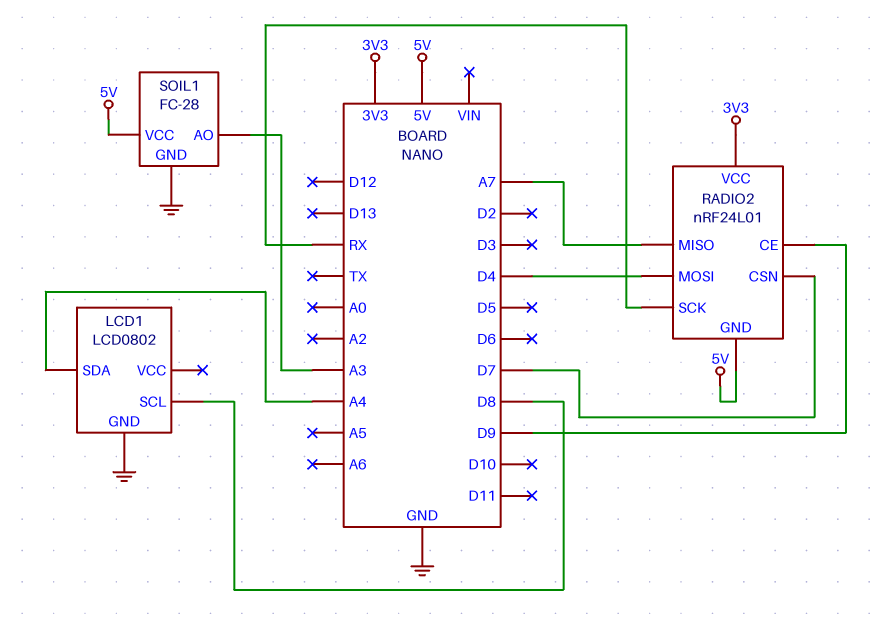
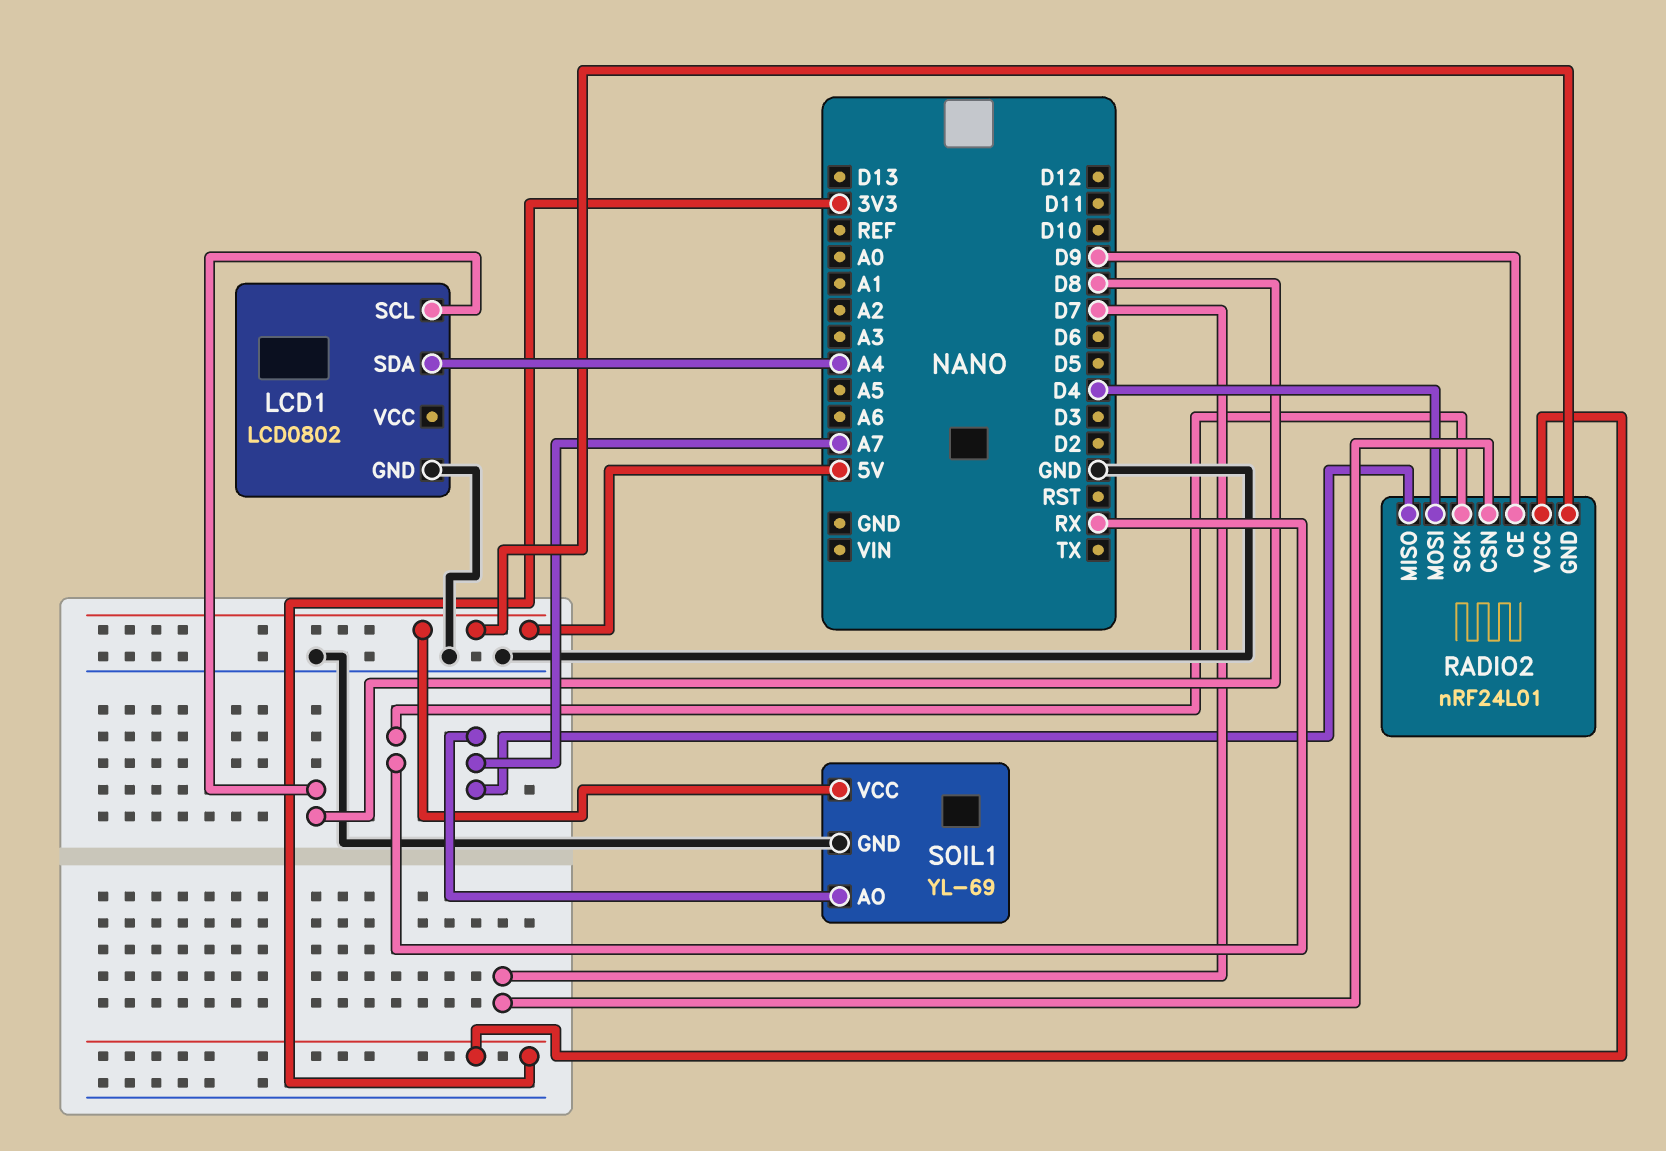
SOIL1: FC-28 -> YL-69
SOIL1 pin AO: A3 -> A7

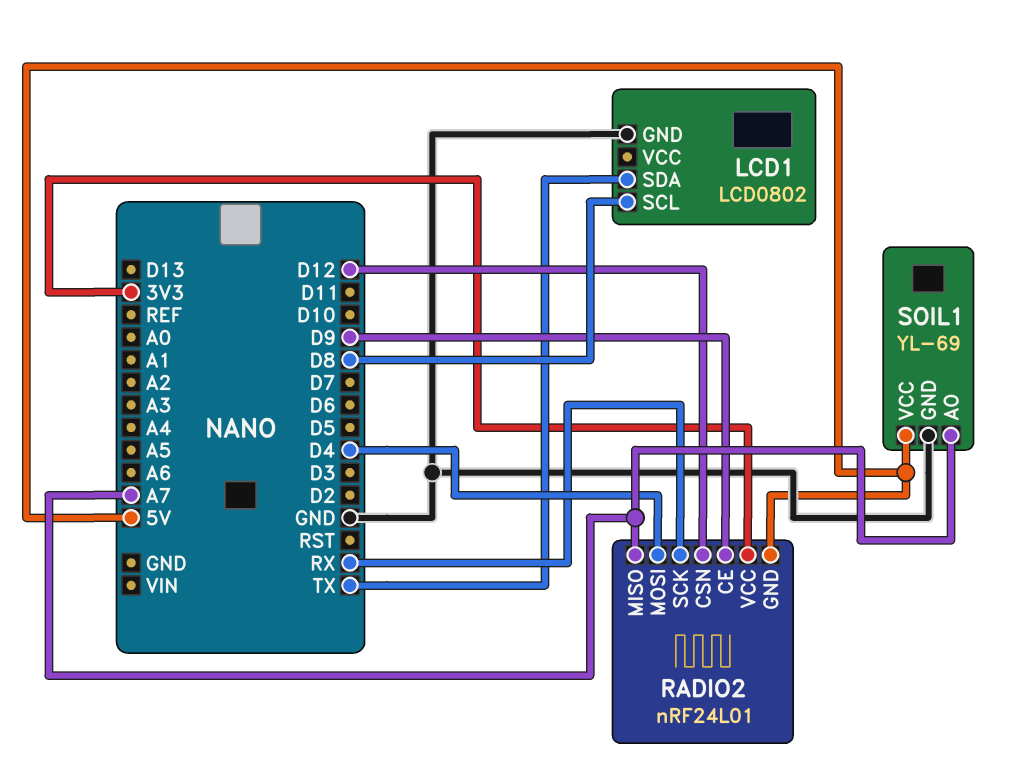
LCD1 pin SDA: A4 -> TX
RADIO2 pin CSN: D7 -> D12

